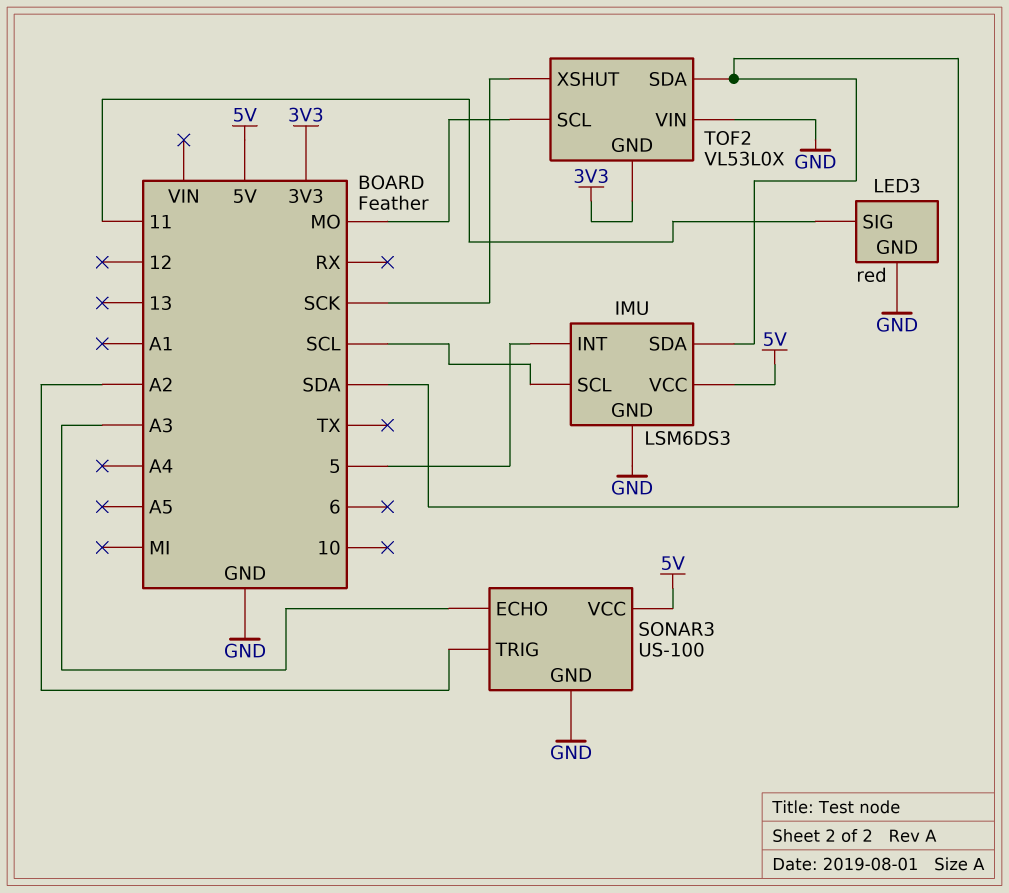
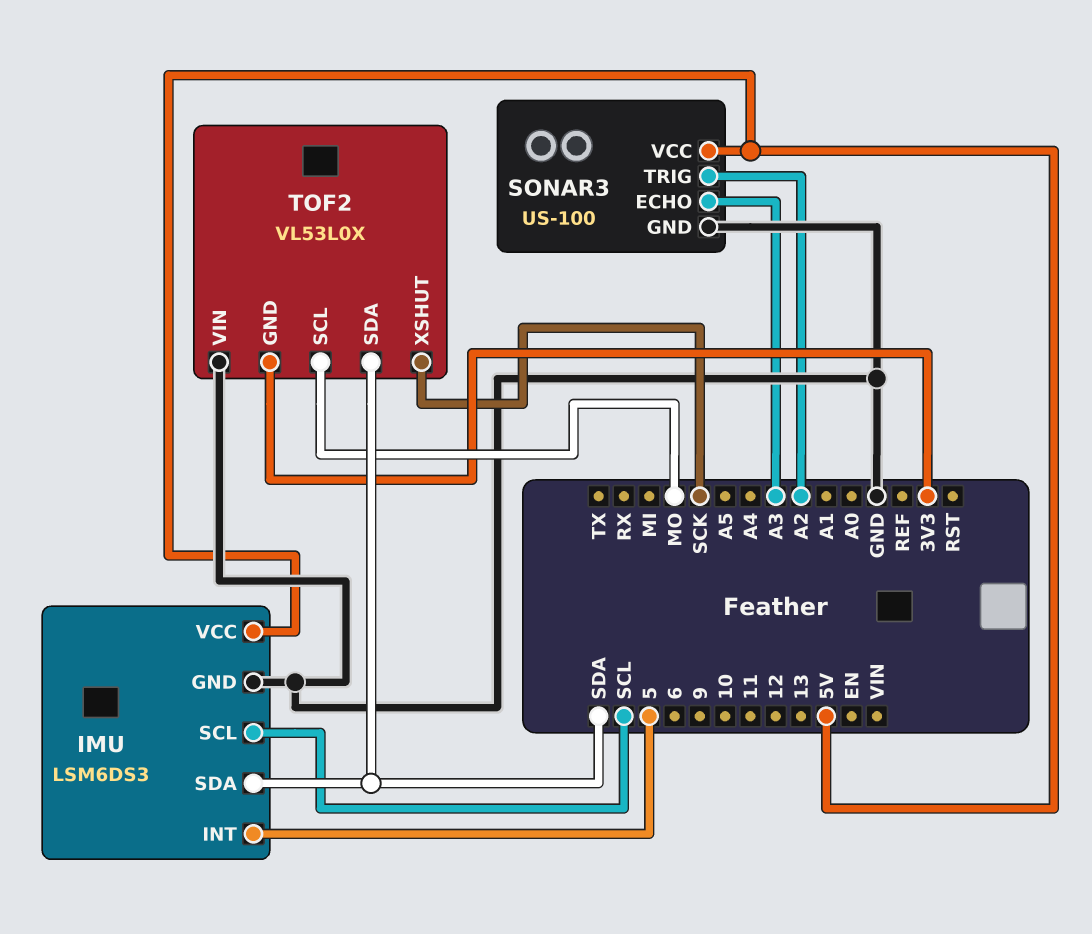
LED3: red -> none
LED3 pin GND: GND -> none
LED3 pin SIG: 11 -> none

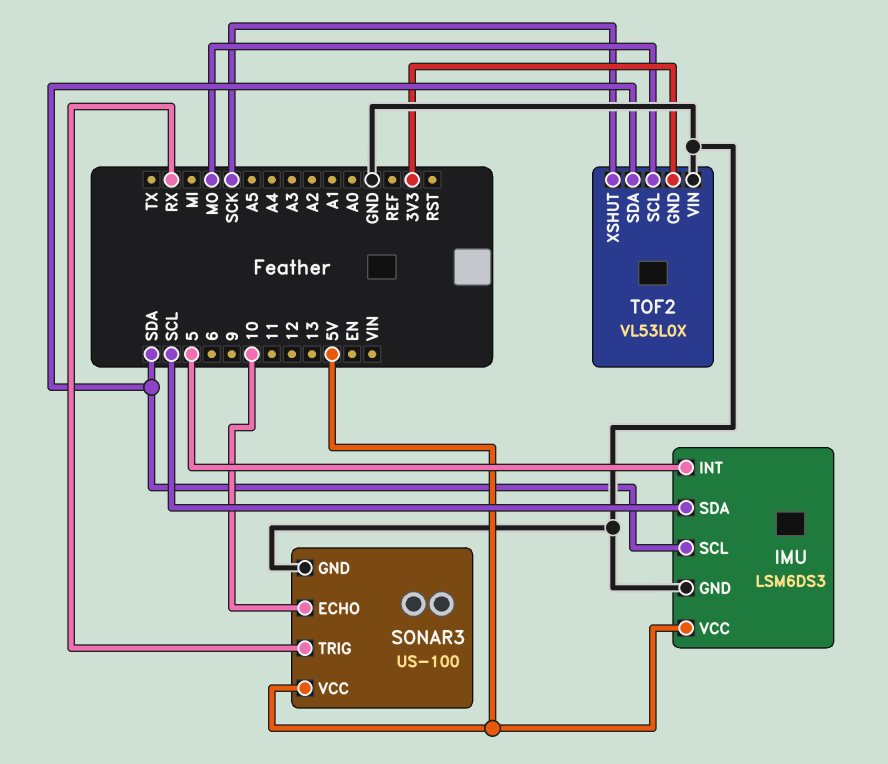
IMU pin SCL: SCL -> SDA
IMU pin SDA: SDA -> SCL
SONAR3 pin ECHO: A3 -> 10
SONAR3 pin TRIG: A2 -> RX

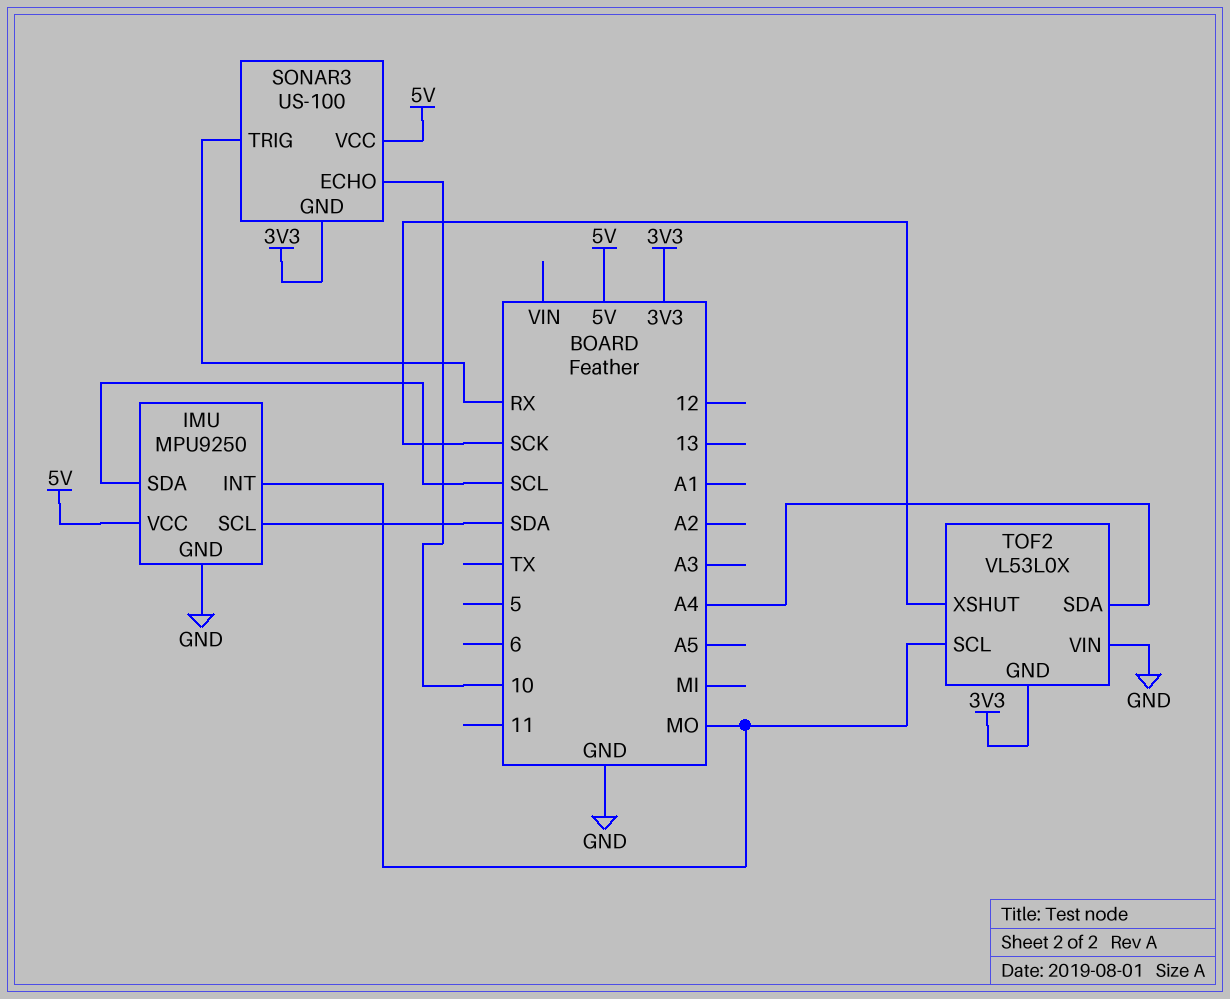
IMU: LSM6DS3 -> MPU9250
IMU pin INT: 5 -> MO
SONAR3 pin GND: GND -> 3V3
TOF2 pin SDA: SDA -> A4

